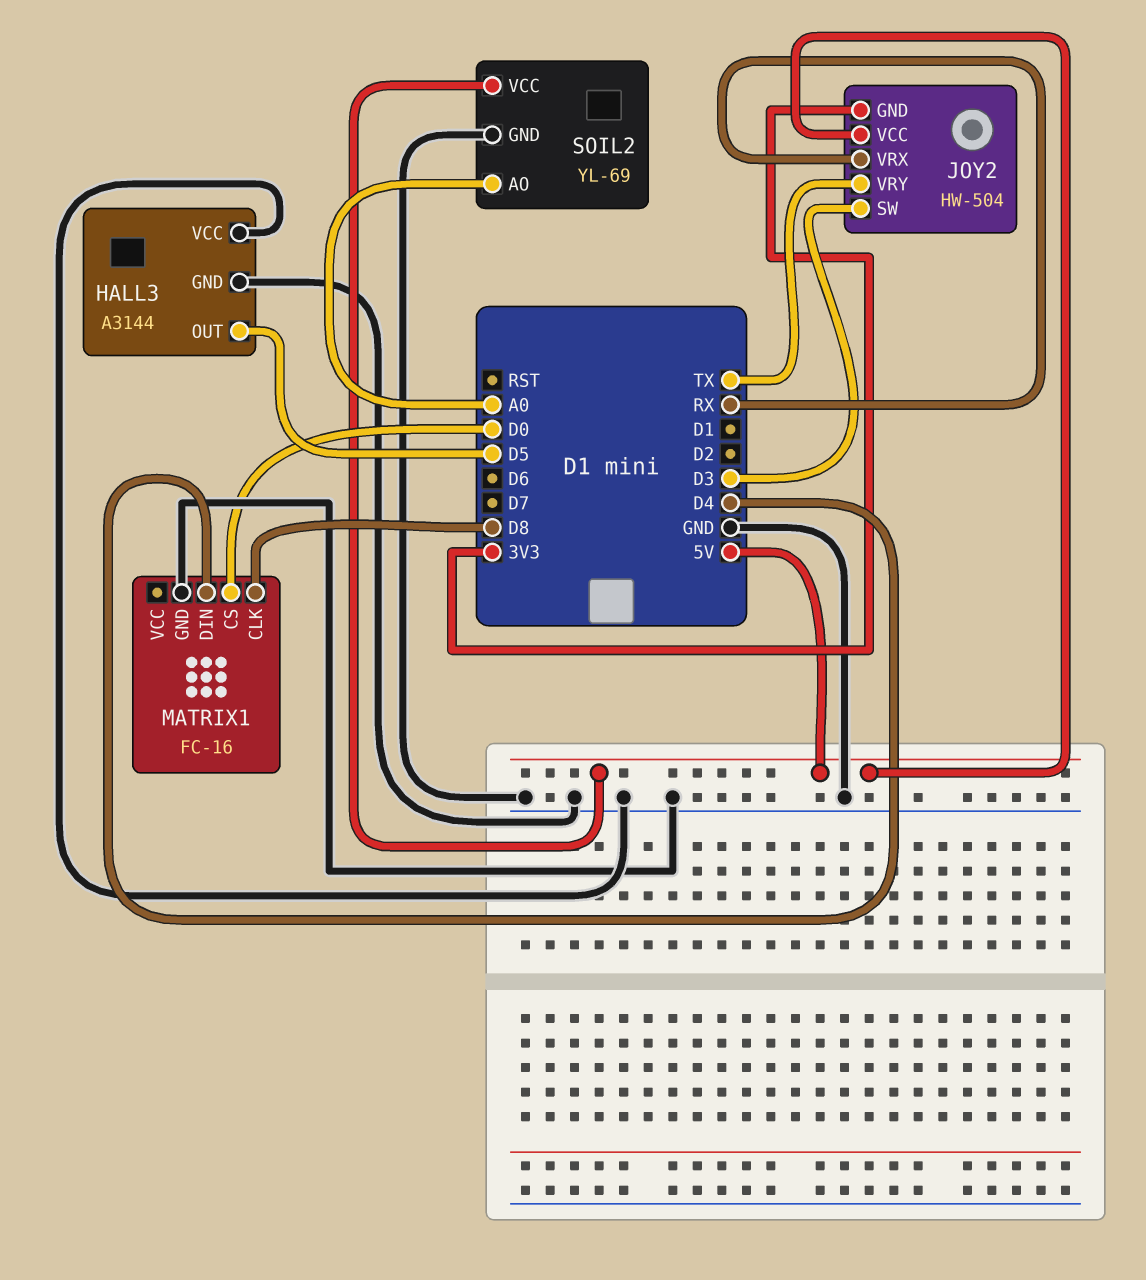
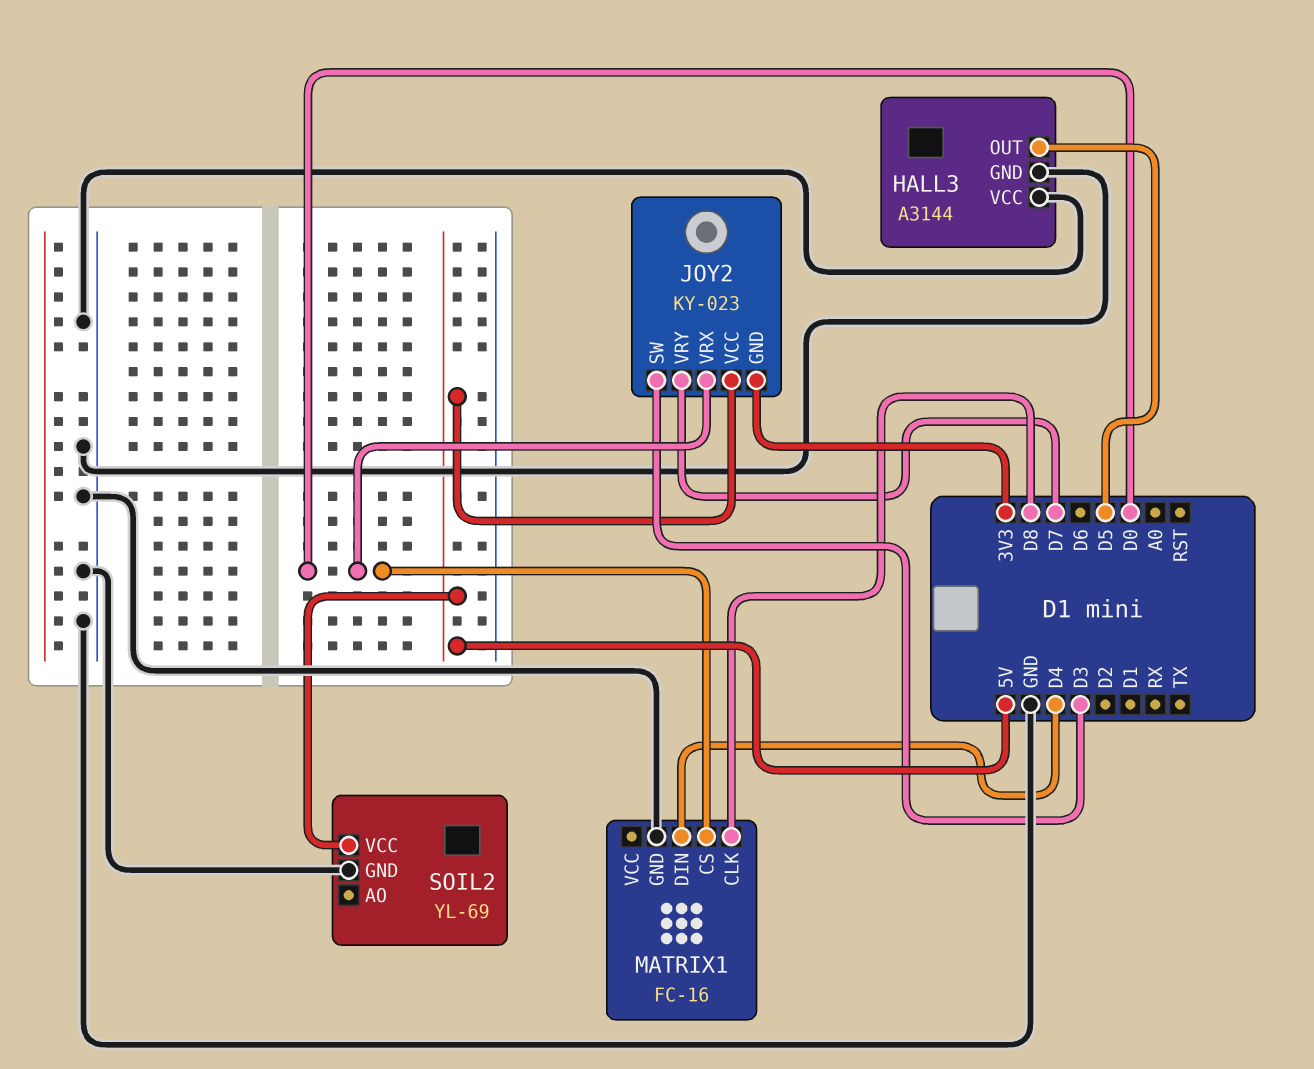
JOY2: HW-504 -> KY-023
JOY2 pin VRX: RX -> D0
JOY2 pin VRY: TX -> D7
SOIL2 pin AO: A0 -> none

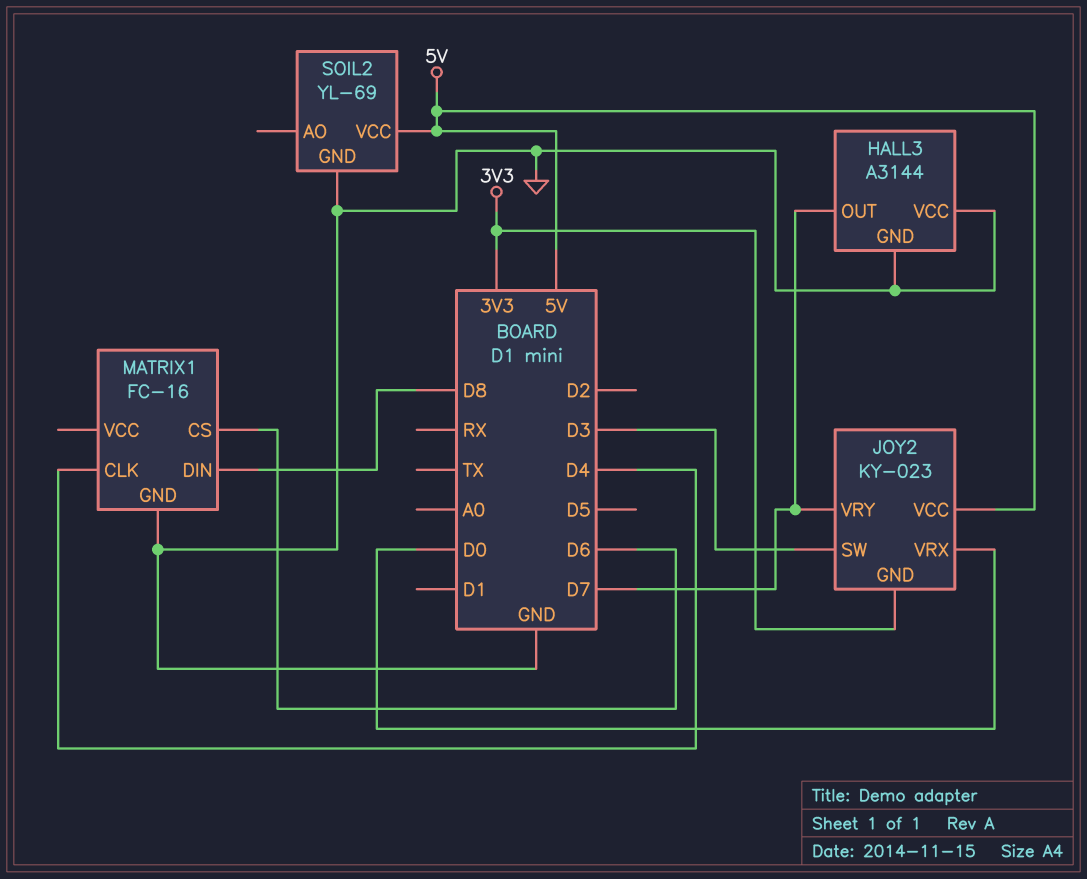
HALL3 pin OUT: D5 -> D7
MATRIX1 pin CLK: D8 -> D4
MATRIX1 pin CS: D0 -> D6
MATRIX1 pin DIN: D4 -> D8

